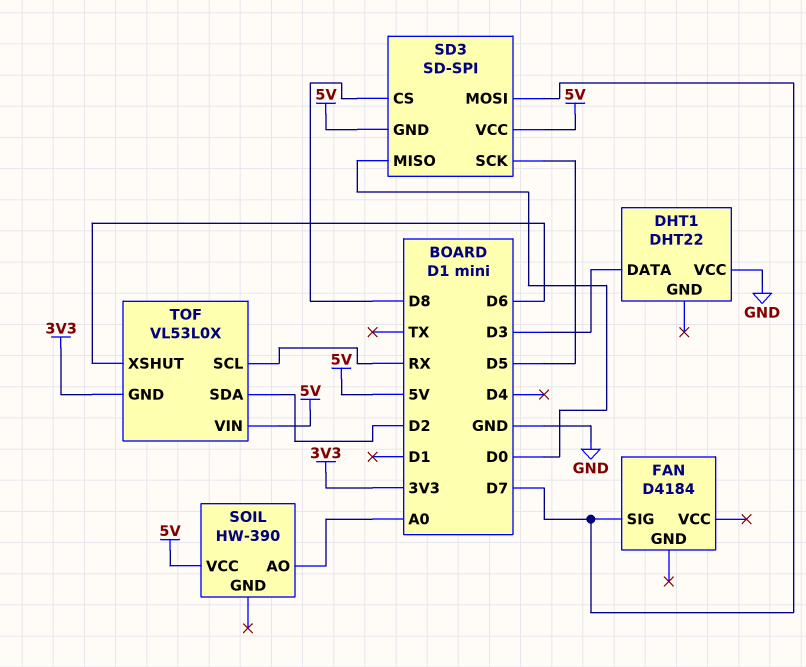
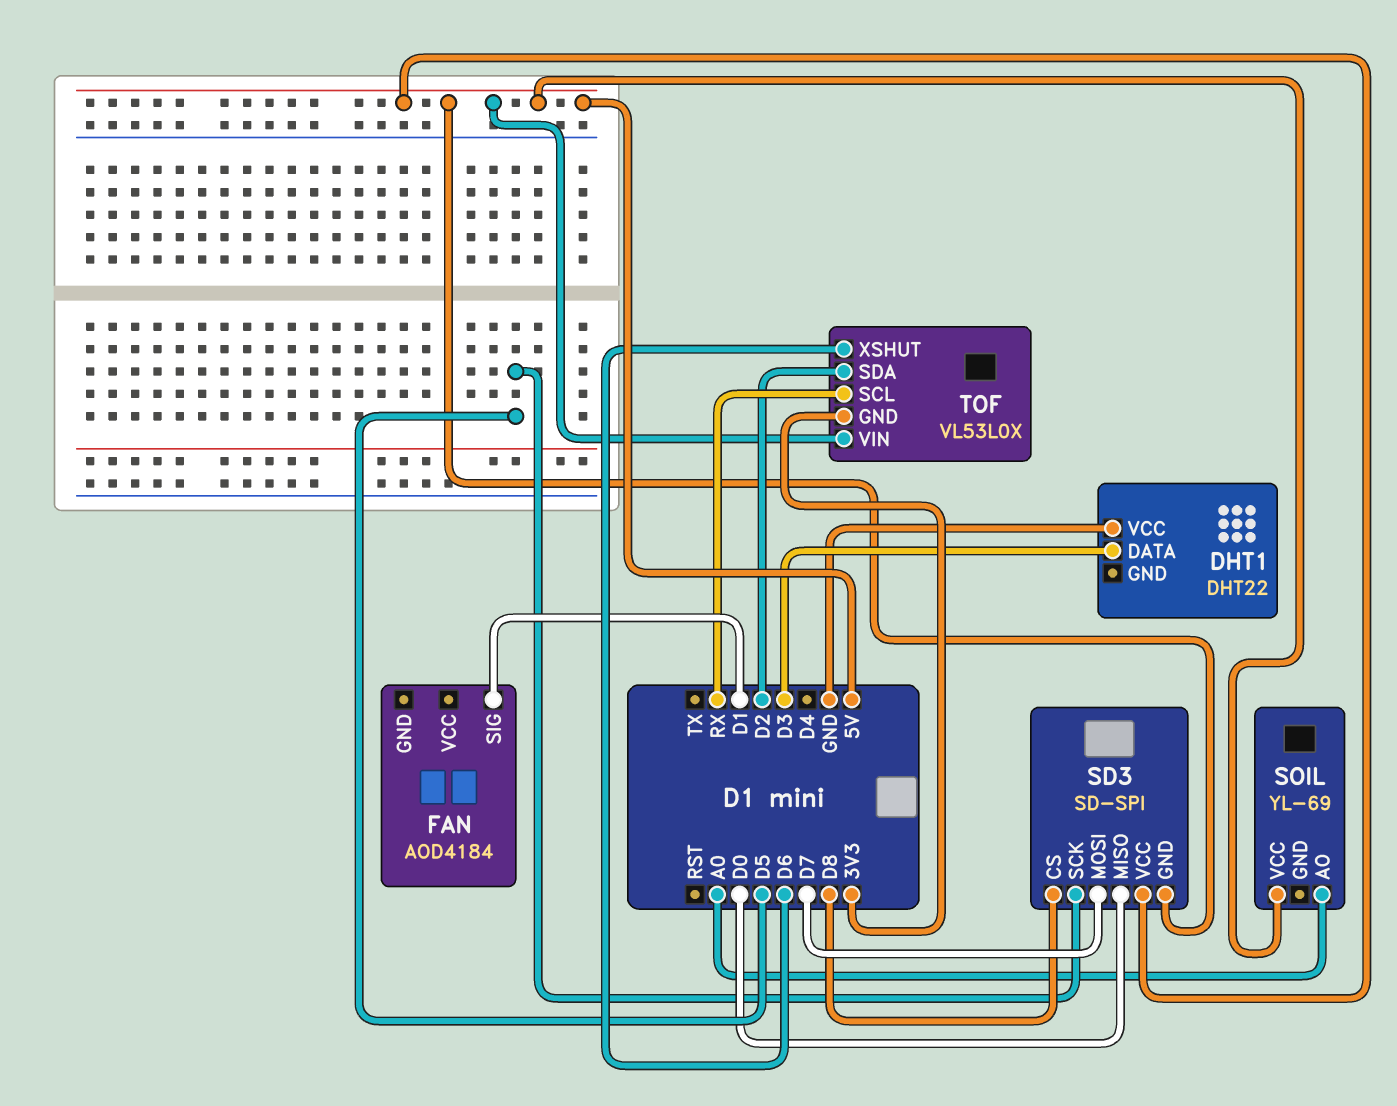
FAN: D4184 -> AOD4184
FAN pin SIG: D7 -> D1
SOIL: HW-390 -> YL-69

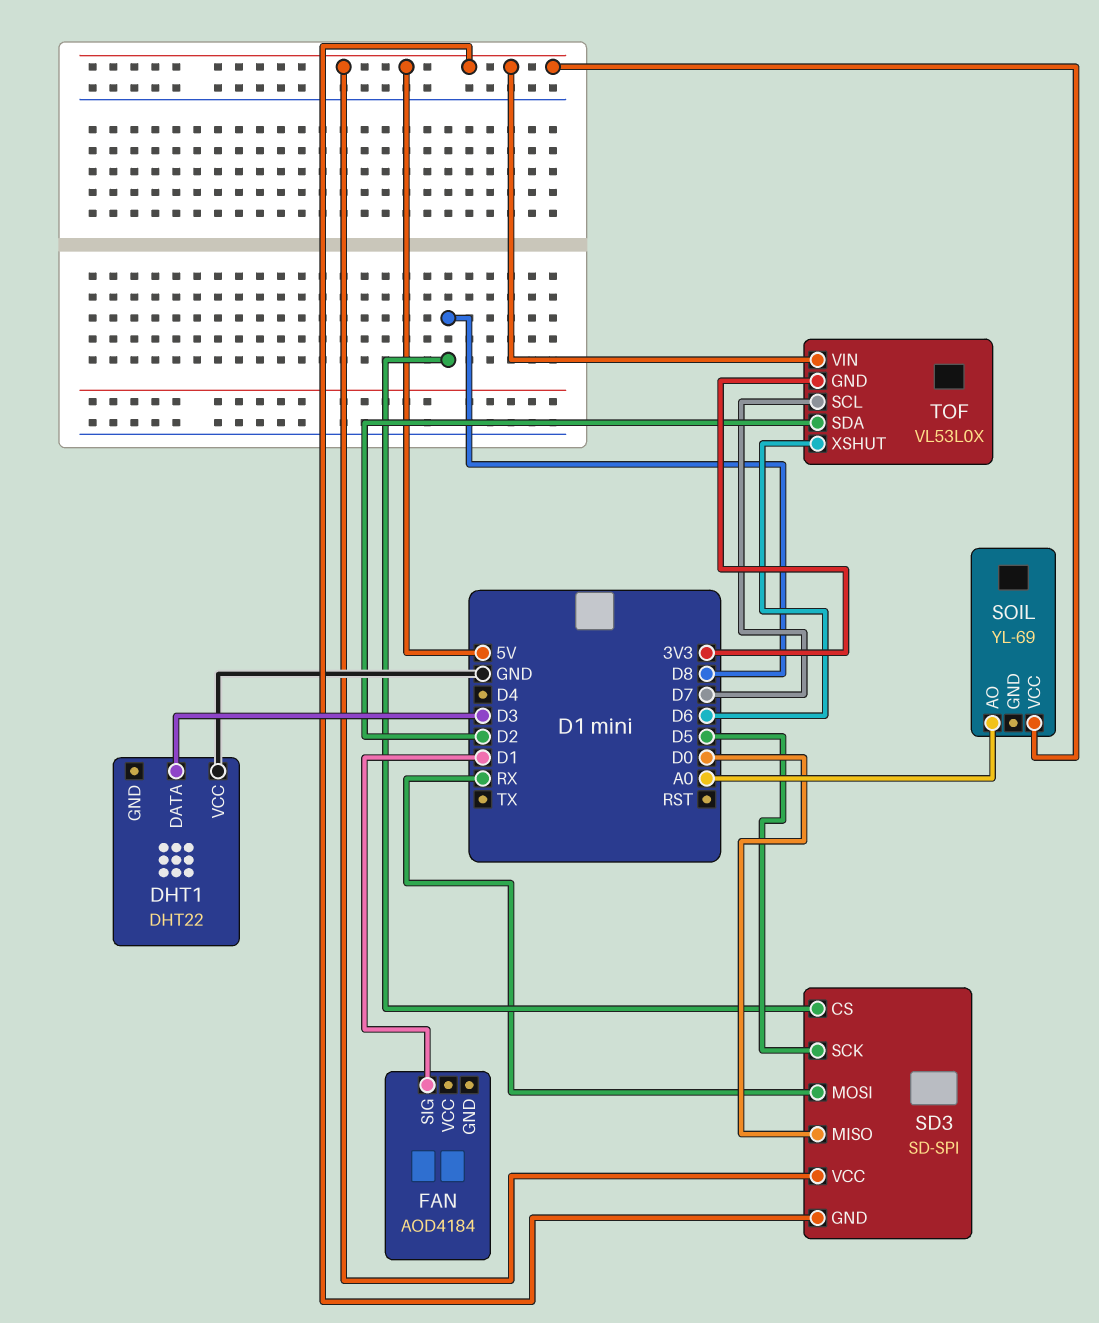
SD3 pin MOSI: D7 -> RX
TOF pin SCL: RX -> D7

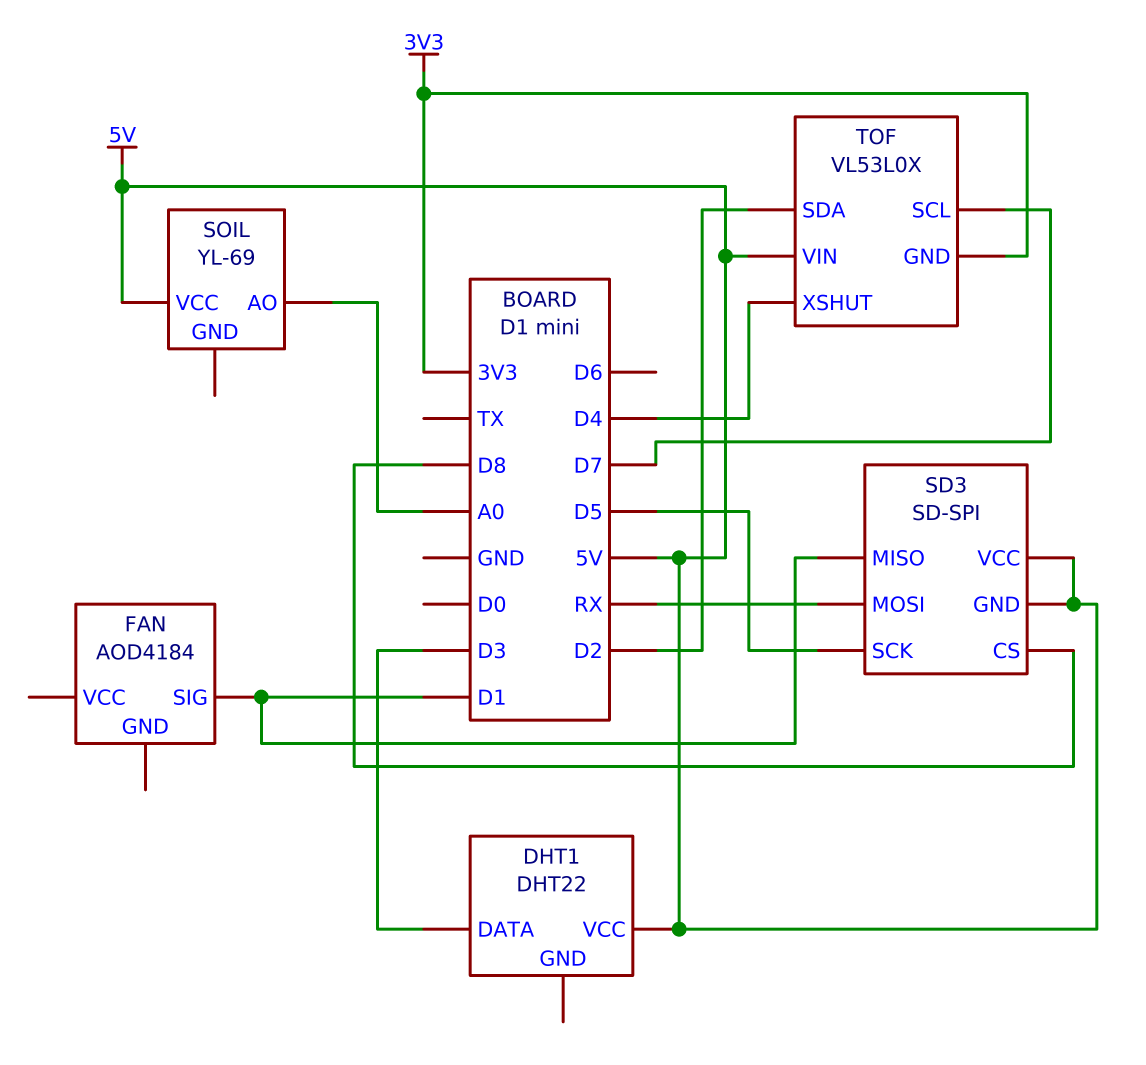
DHT1 pin VCC: GND -> 5V
SD3 pin MISO: D0 -> D1
TOF pin XSHUT: D6 -> D4

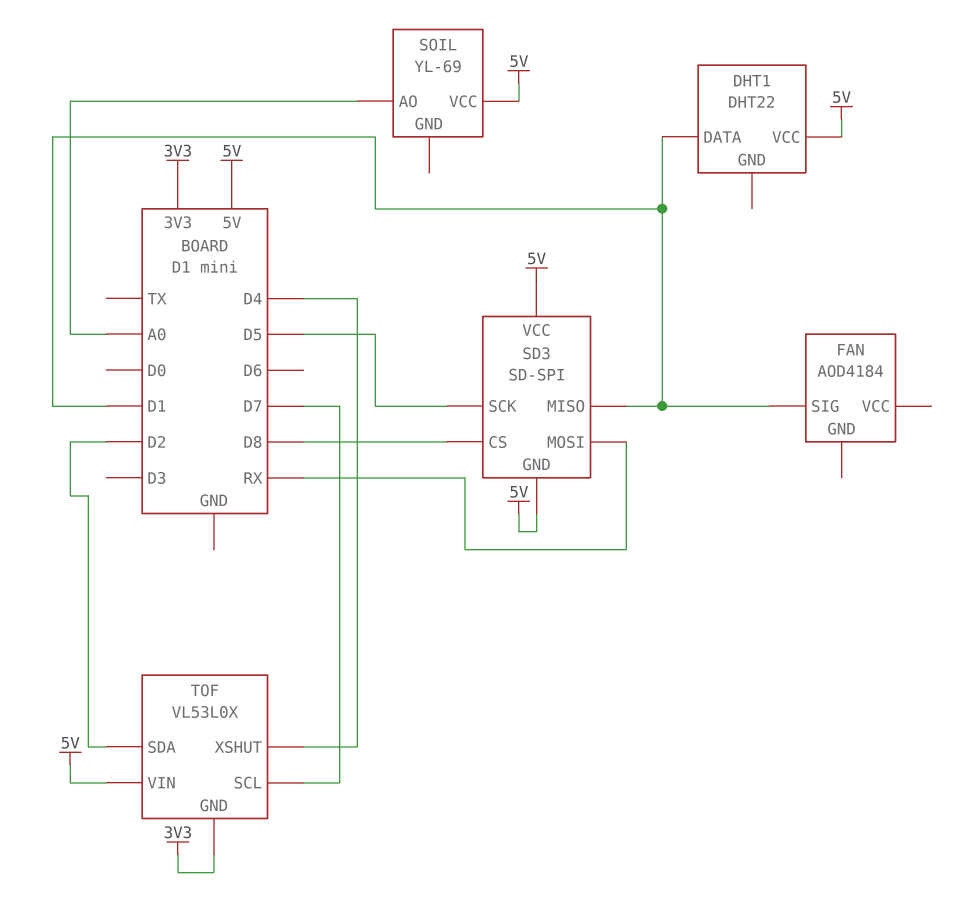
DHT1 pin DATA: D3 -> D1

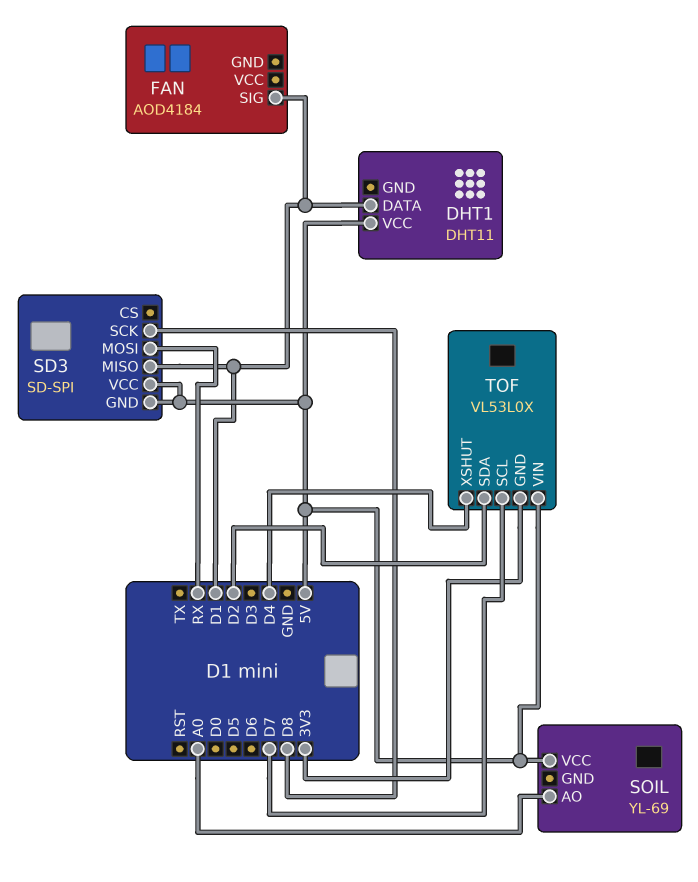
DHT1: DHT22 -> DHT11
SD3 pin CS: D8 -> none
SD3 pin SCK: D5 -> D8

